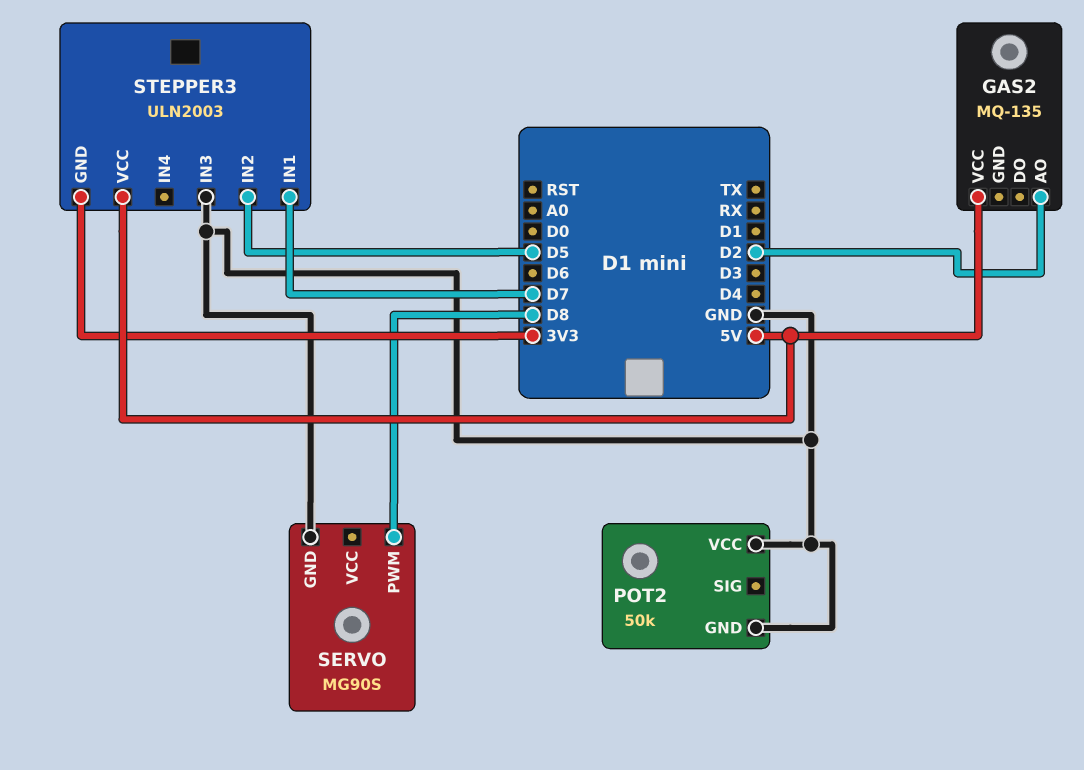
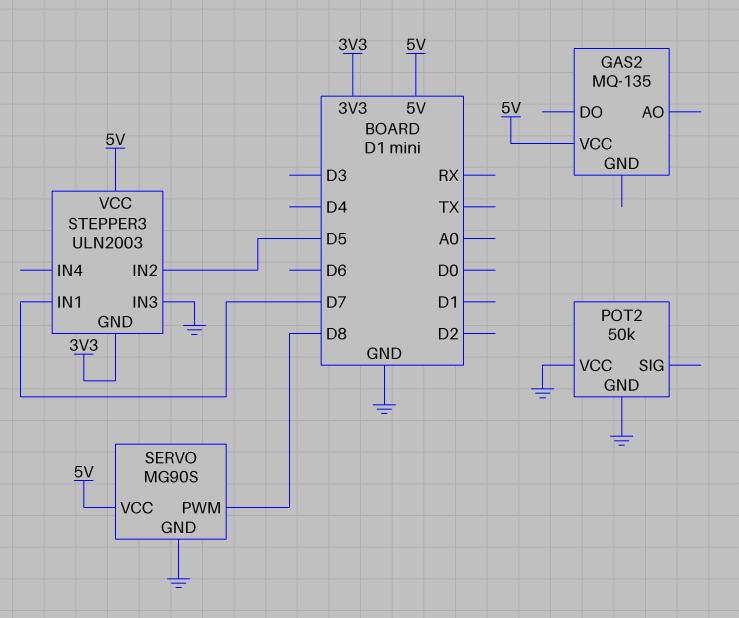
GAS2 pin AO: D2 -> none
SERVO pin VCC: none -> 5V

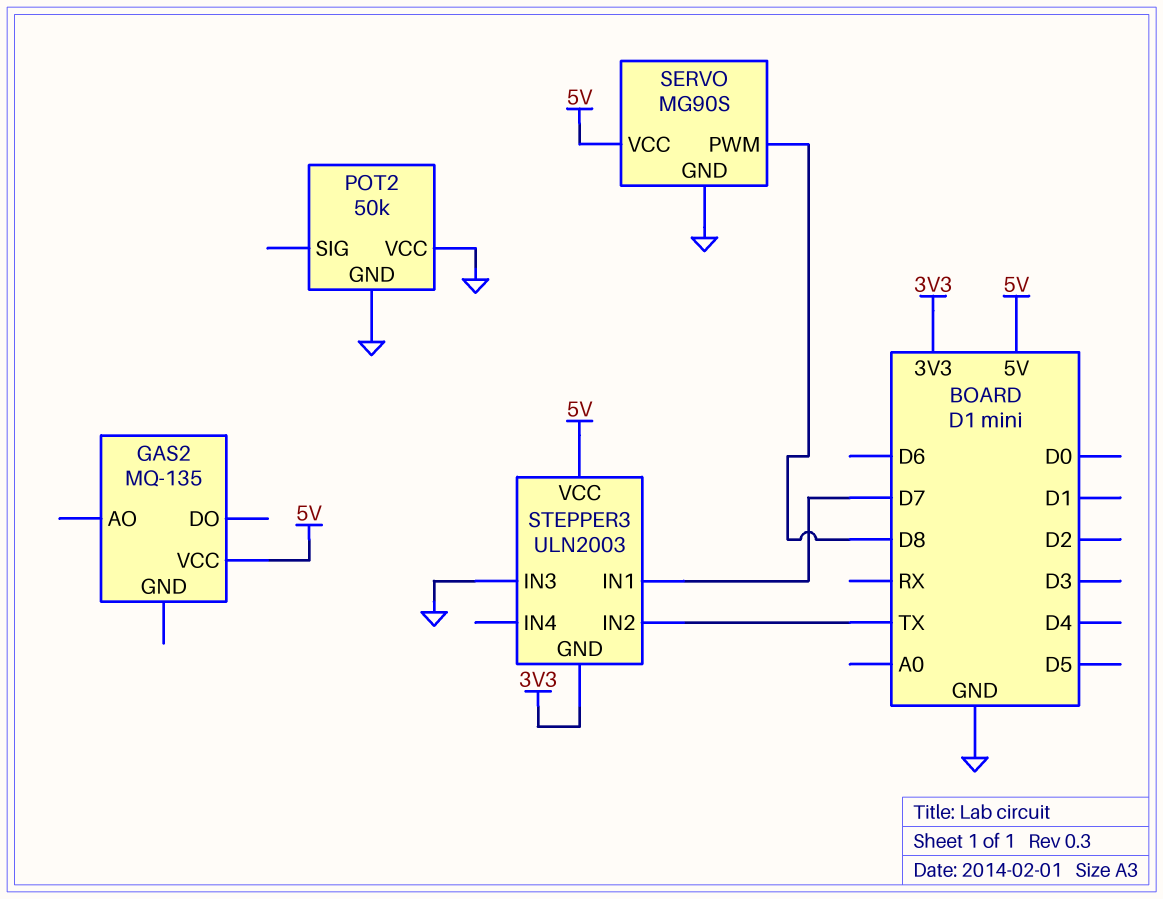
STEPPER3 pin IN2: D5 -> TX

